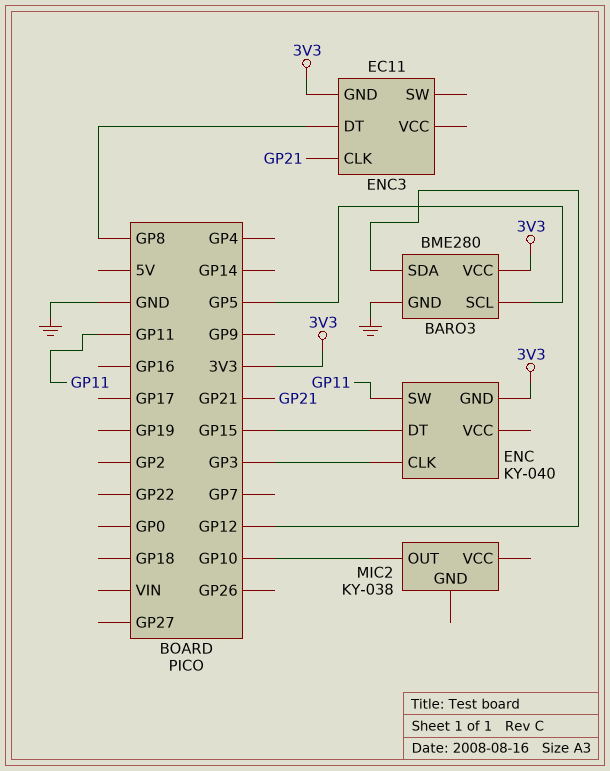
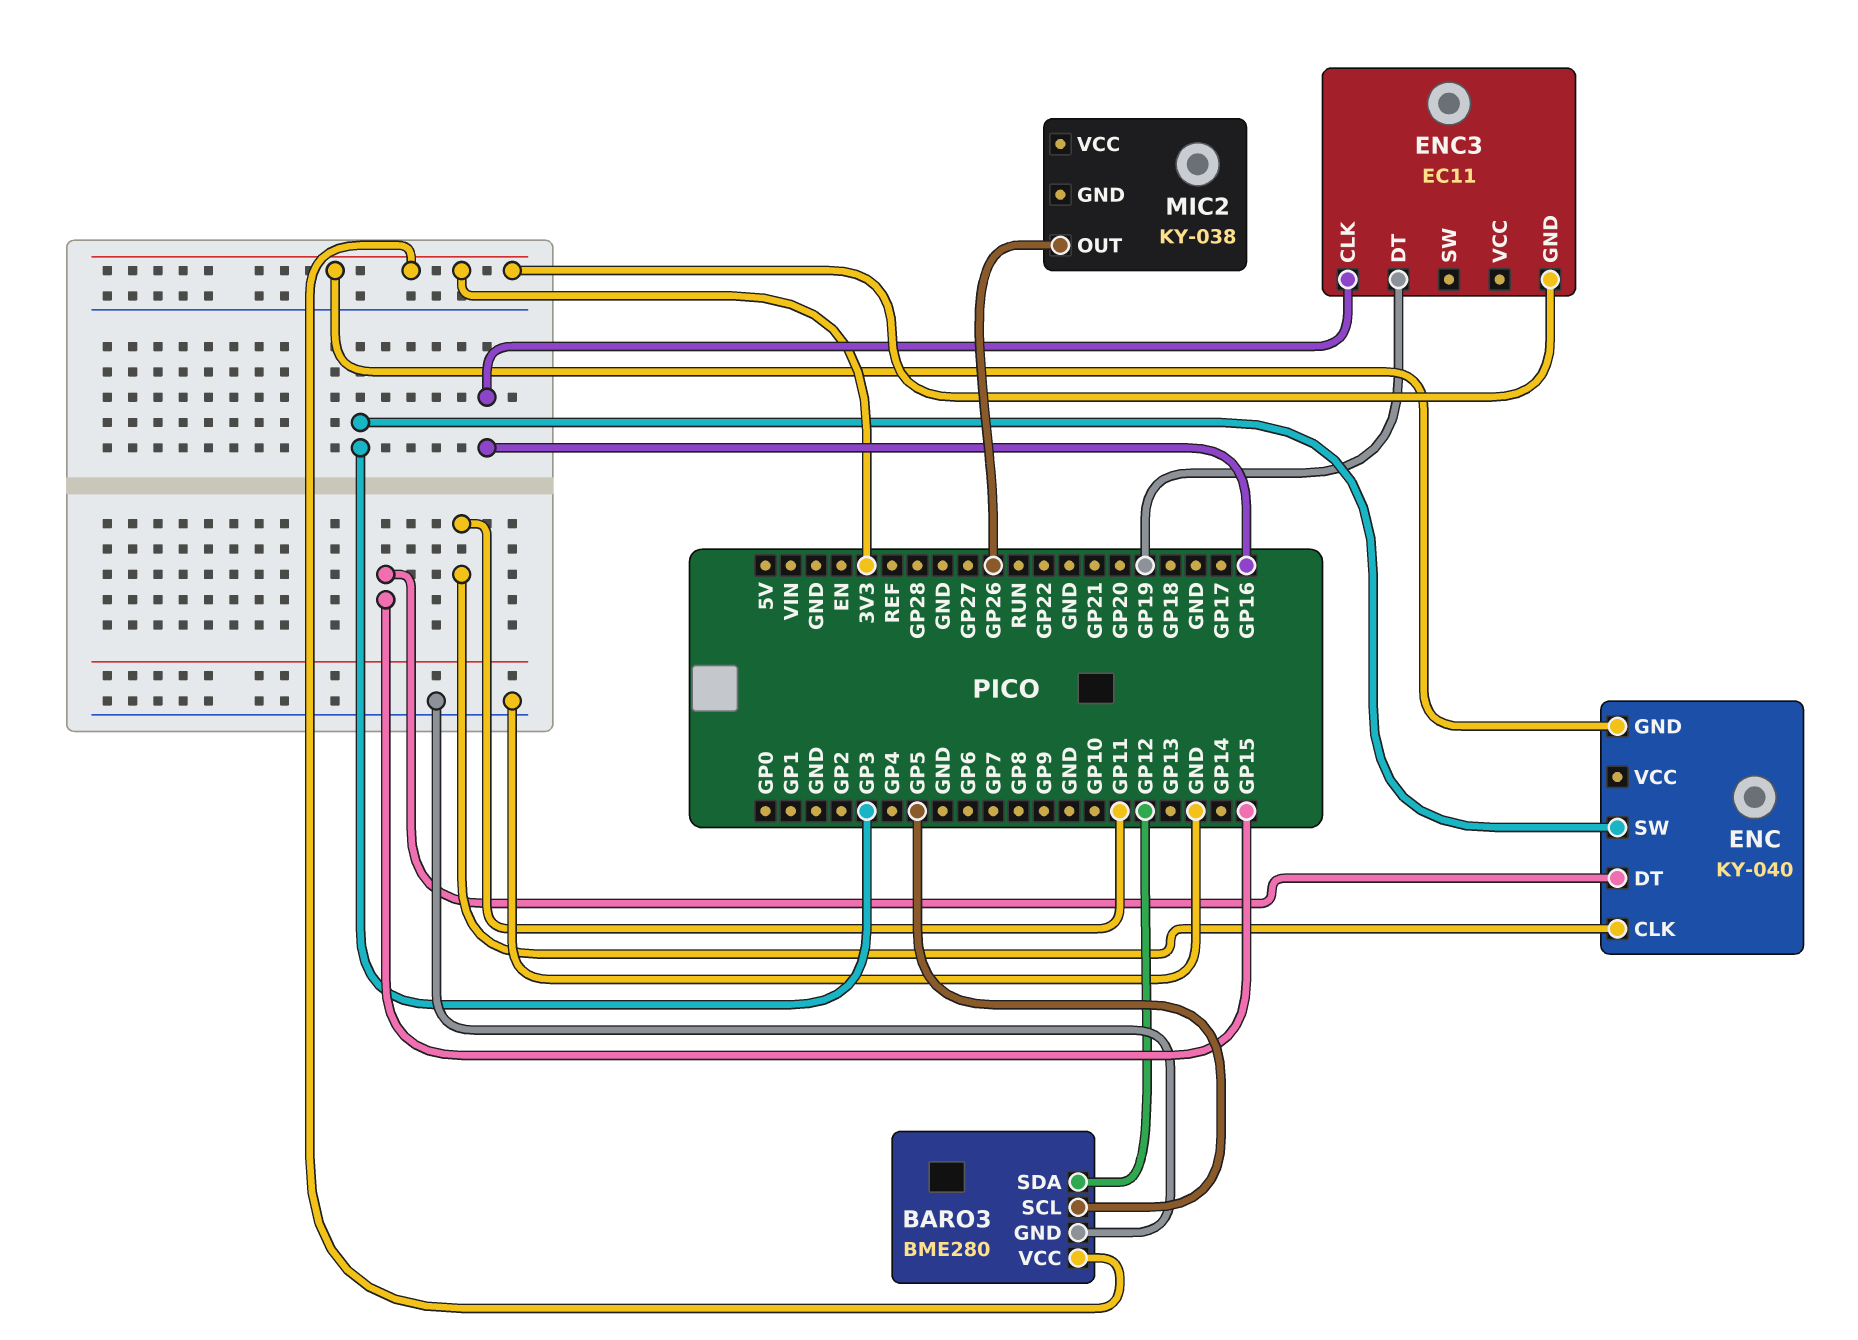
ENC pin CLK: GP3 -> GP11
ENC pin SW: GP11 -> GP3
ENC3 pin CLK: GP21 -> GP16
ENC3 pin DT: GP8 -> GP19
MIC2 pin OUT: GP10 -> GP26

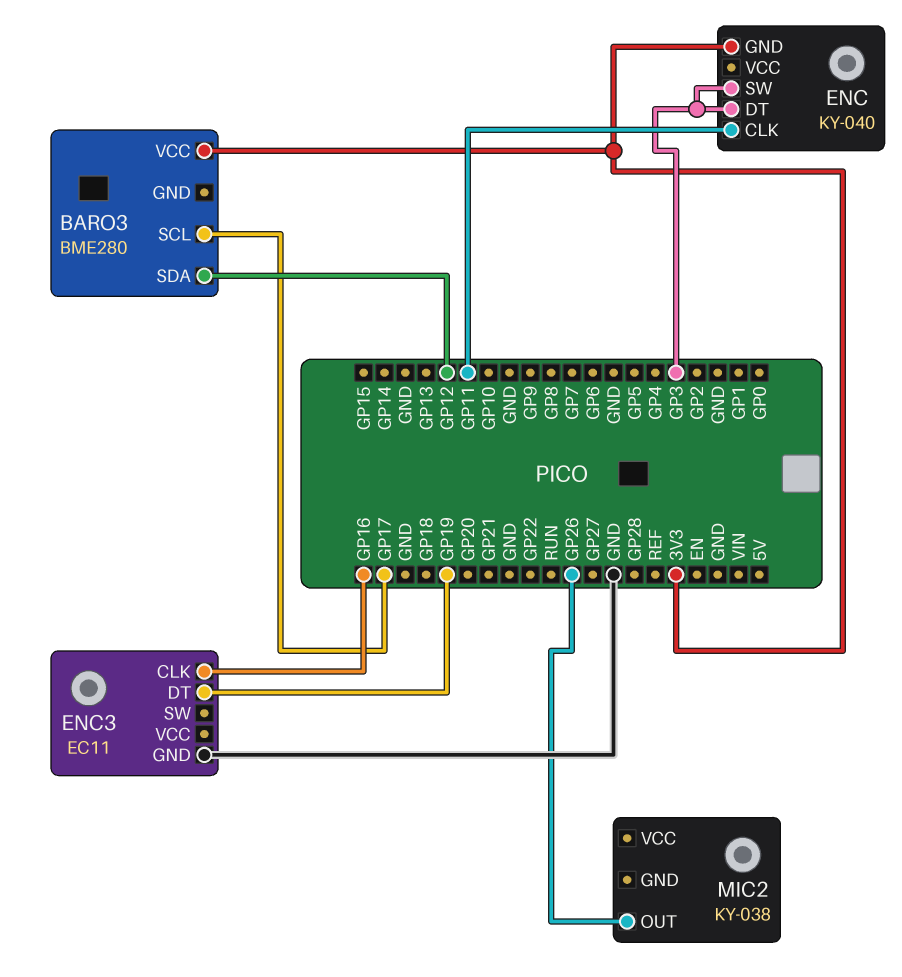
BARO3 pin GND: GND -> none
BARO3 pin SCL: GP5 -> GP17
ENC pin DT: GP15 -> GP3
ENC3 pin GND: 3V3 -> GND

